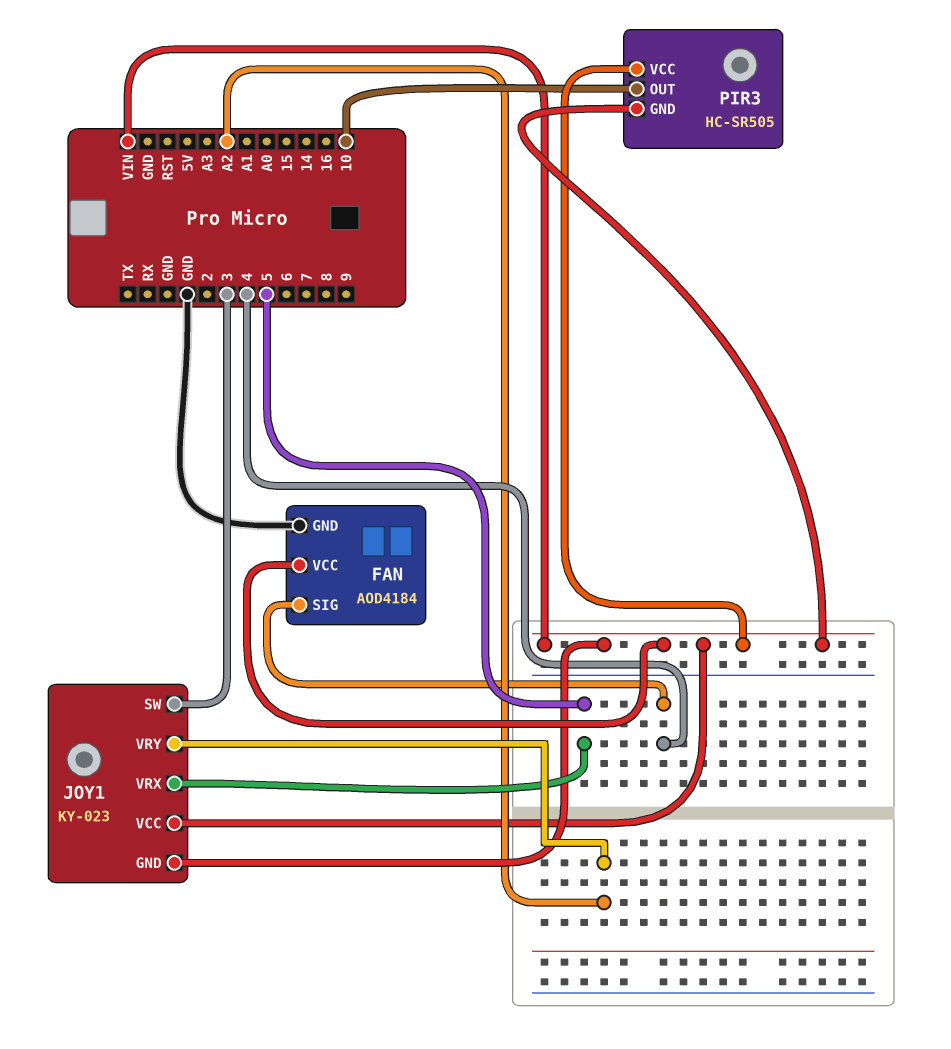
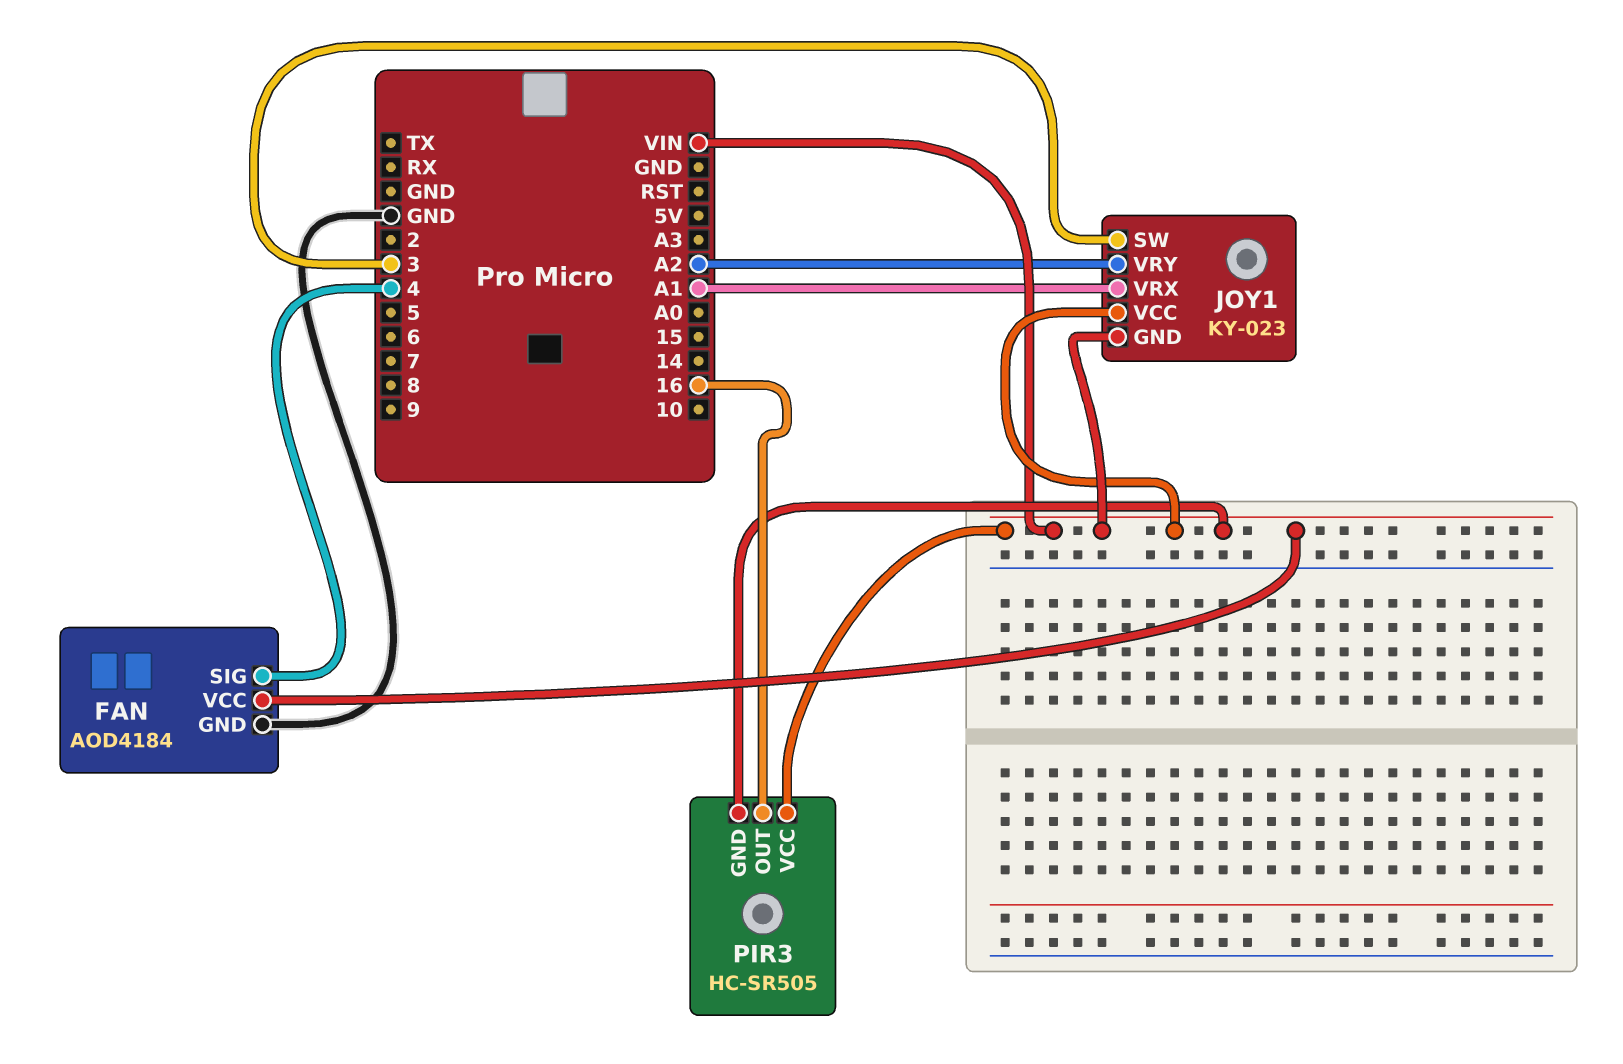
JOY1 pin VRX: 5 -> A1
PIR3 pin OUT: 10 -> 16

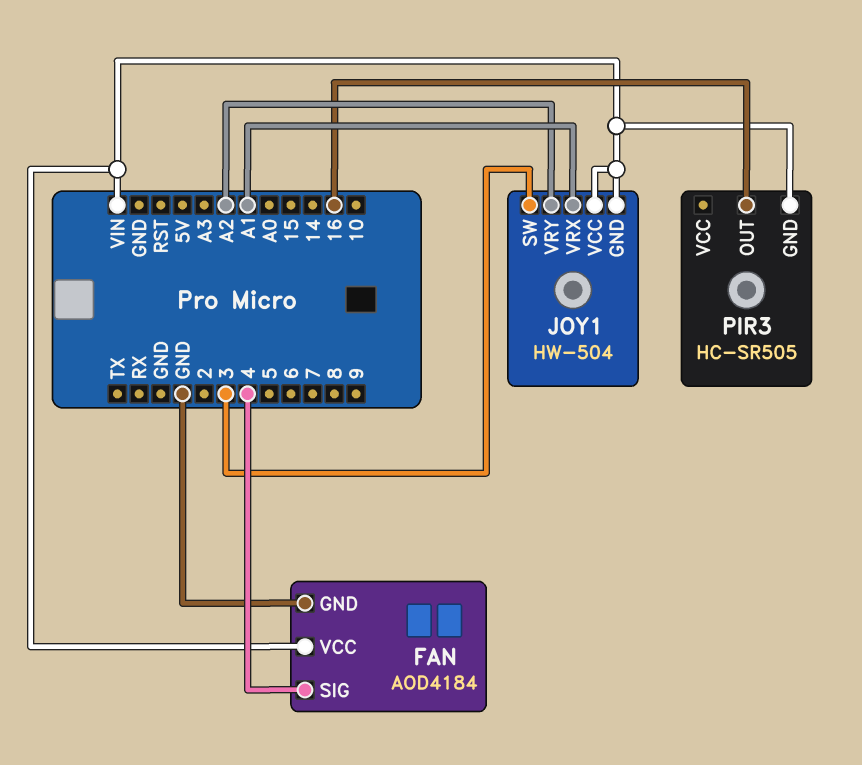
JOY1: KY-023 -> HW-504
PIR3 pin VCC: VIN -> none

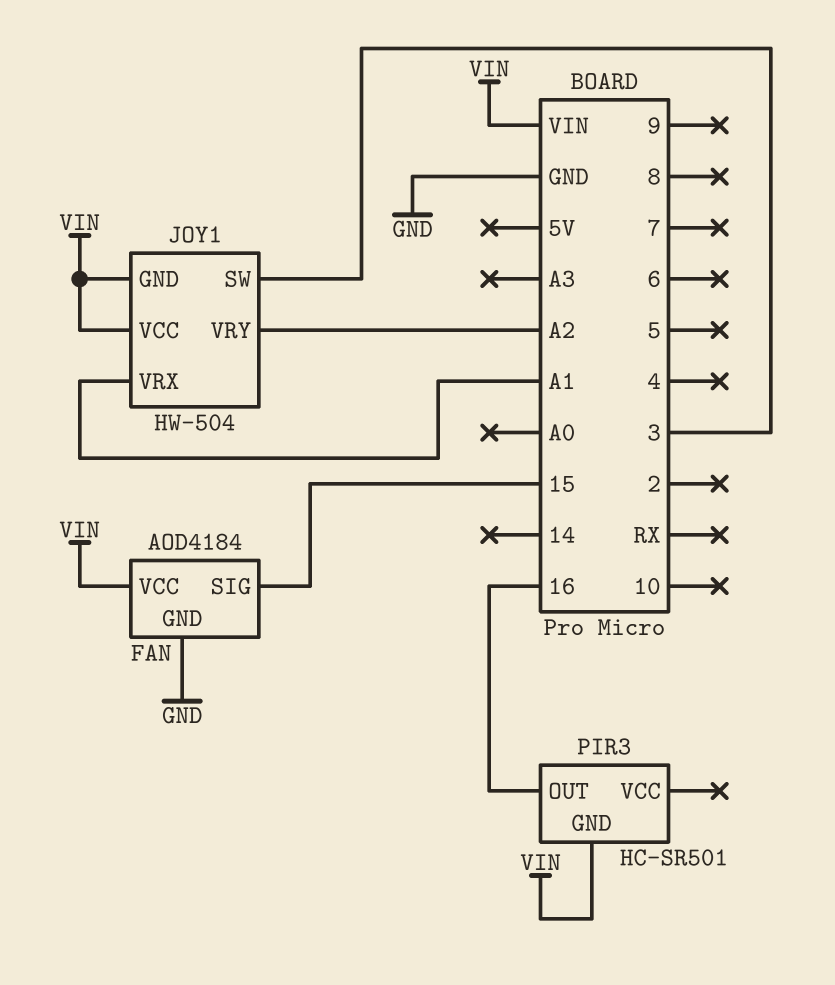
FAN pin SIG: 4 -> 15
PIR3: HC-SR505 -> HC-SR501

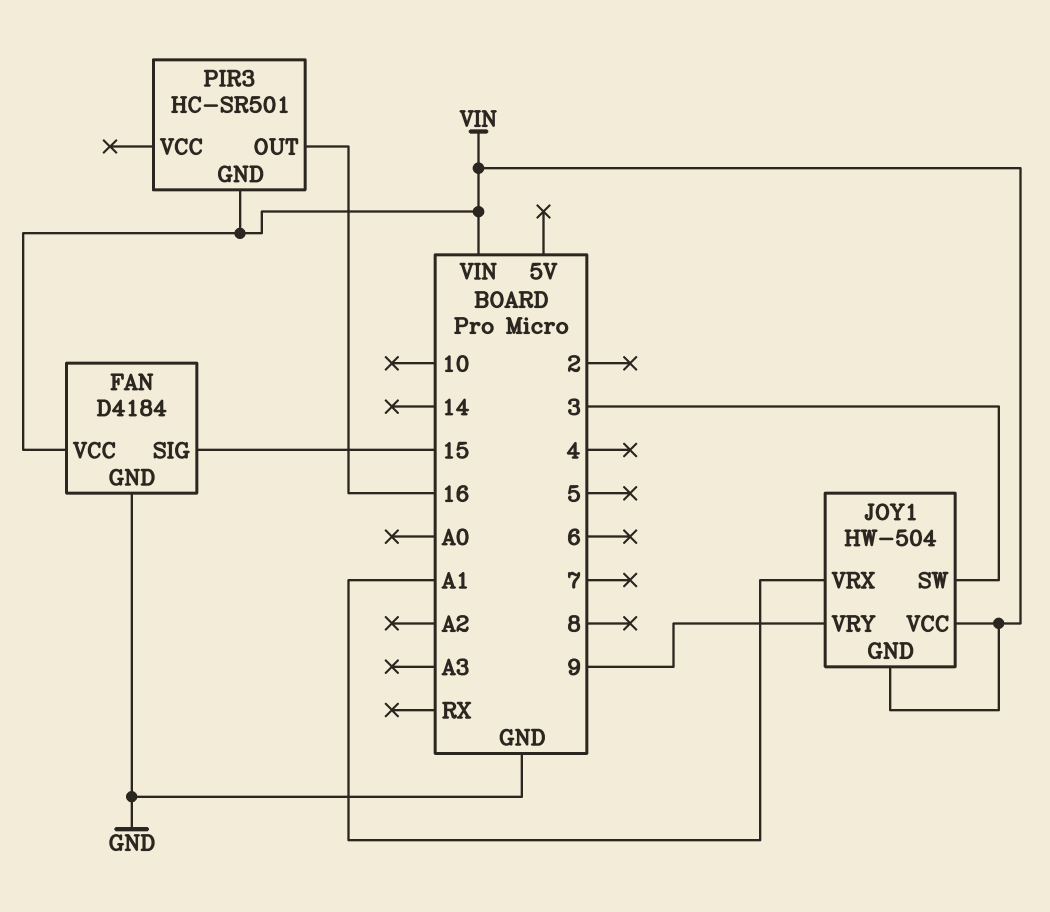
FAN: AOD4184 -> D4184
JOY1 pin VRY: A2 -> 9

